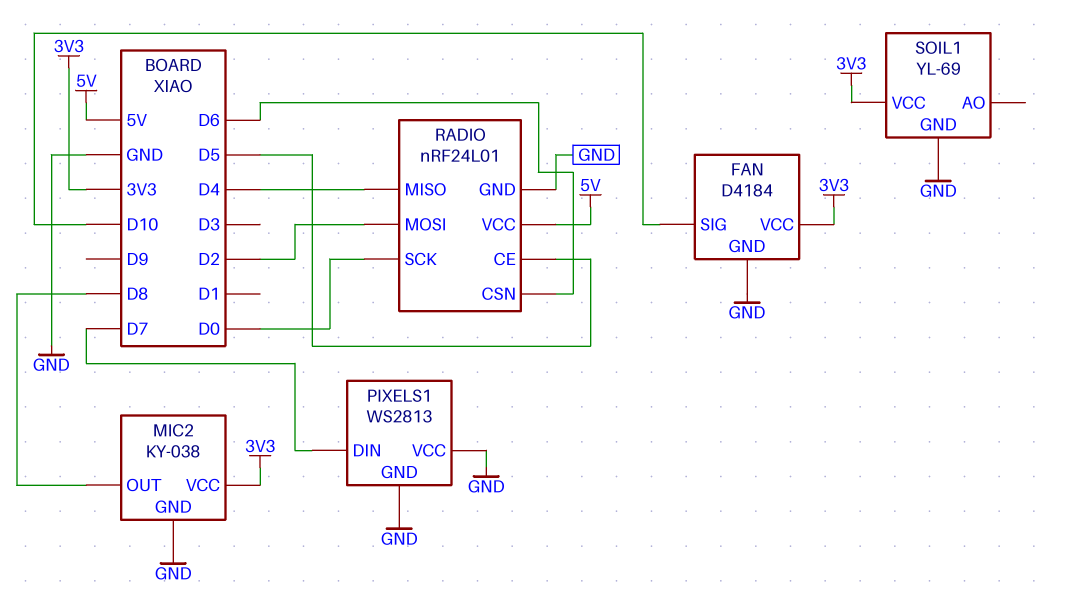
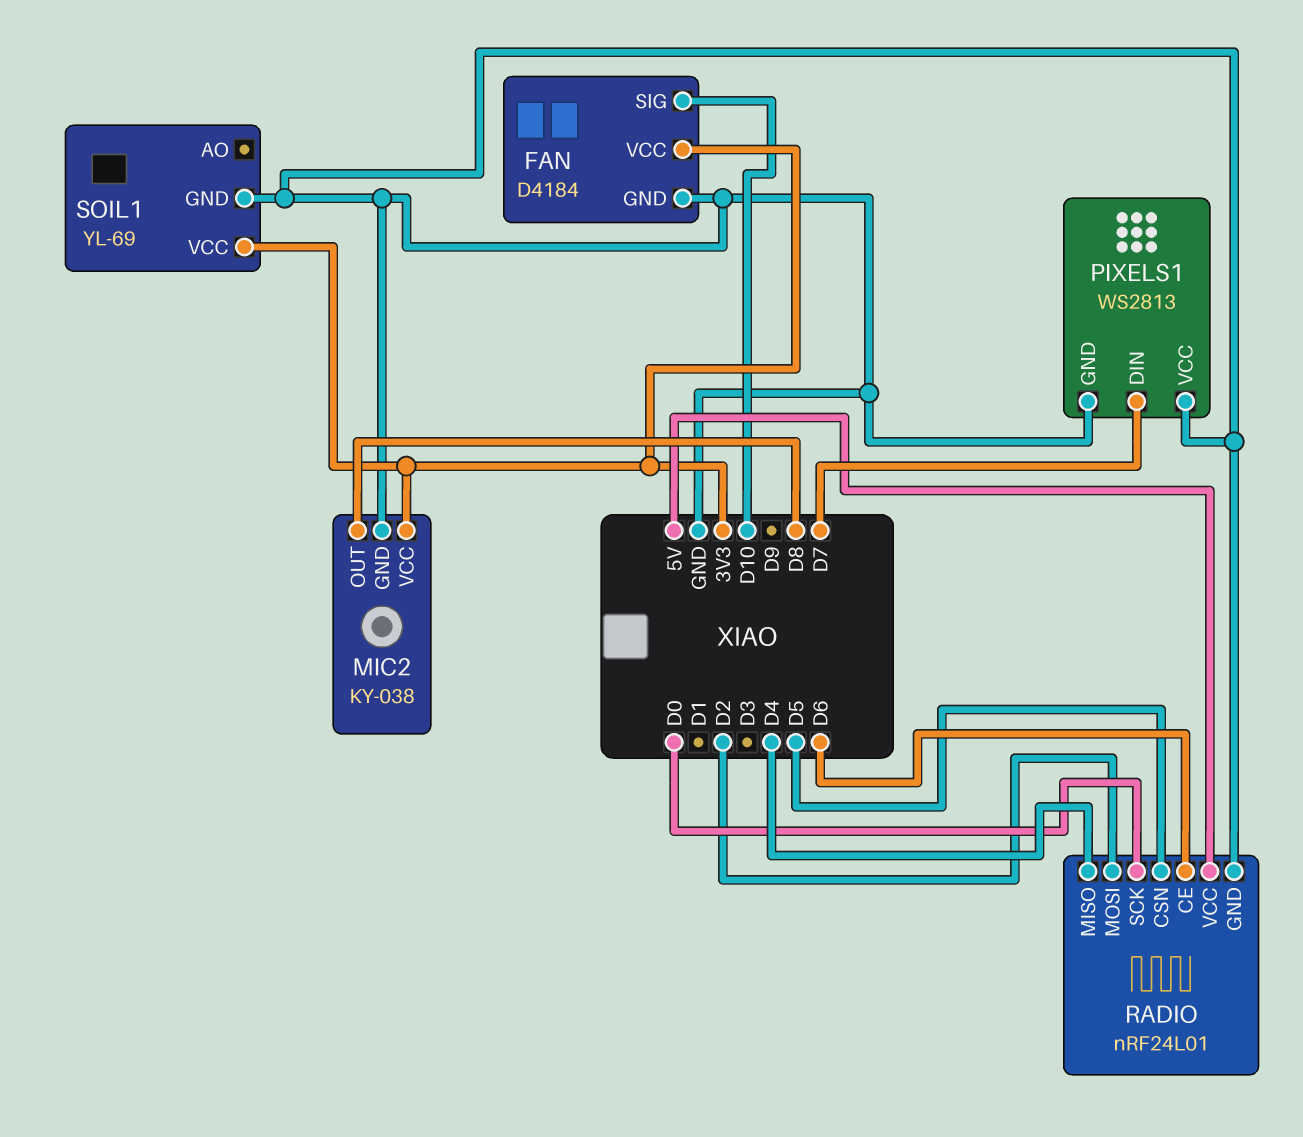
RADIO pin CE: D5 -> D6
RADIO pin CSN: D6 -> D5

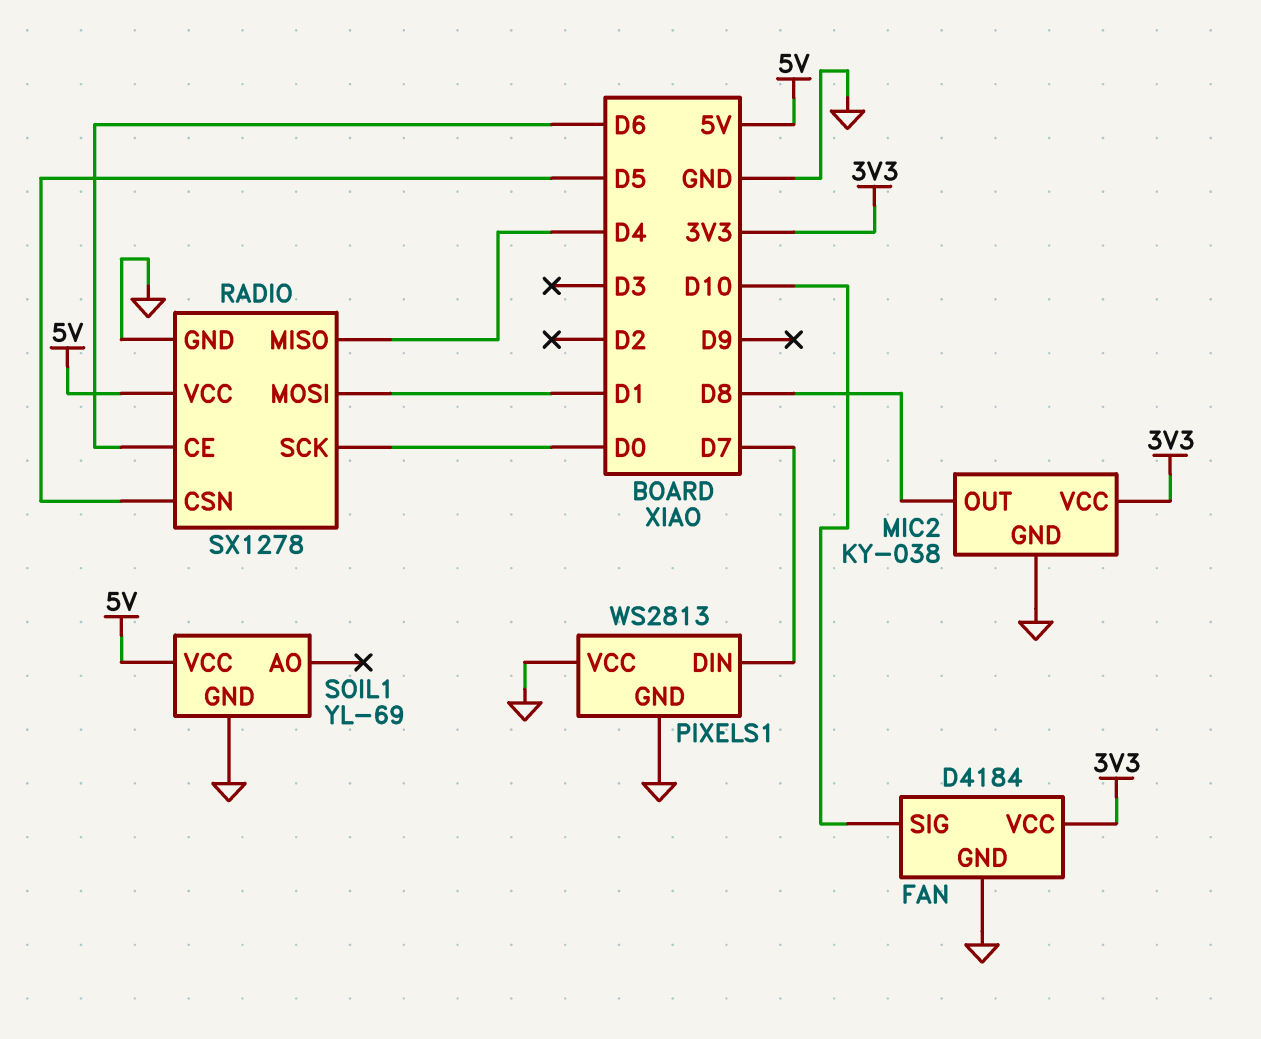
RADIO: nRF24L01 -> SX1278
RADIO pin MOSI: D2 -> D1
SOIL1 pin VCC: 3V3 -> 5V

